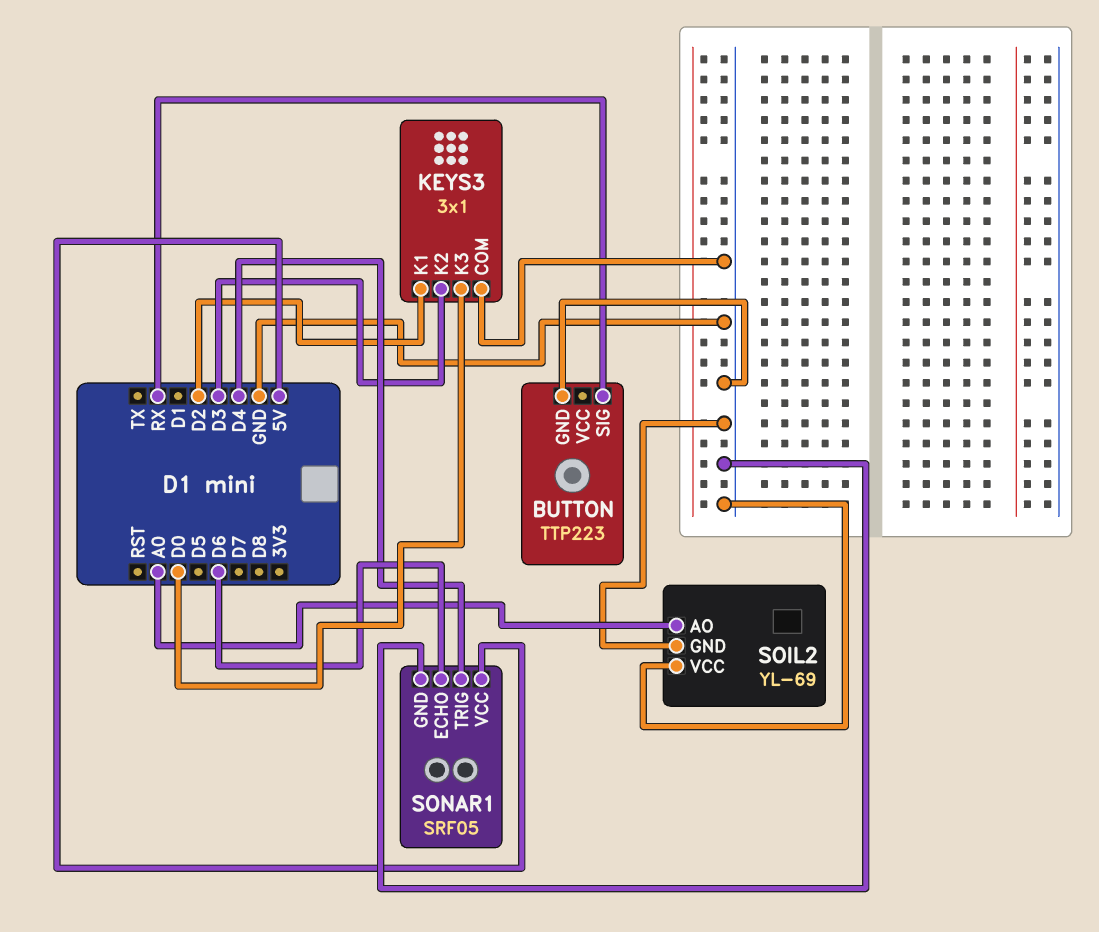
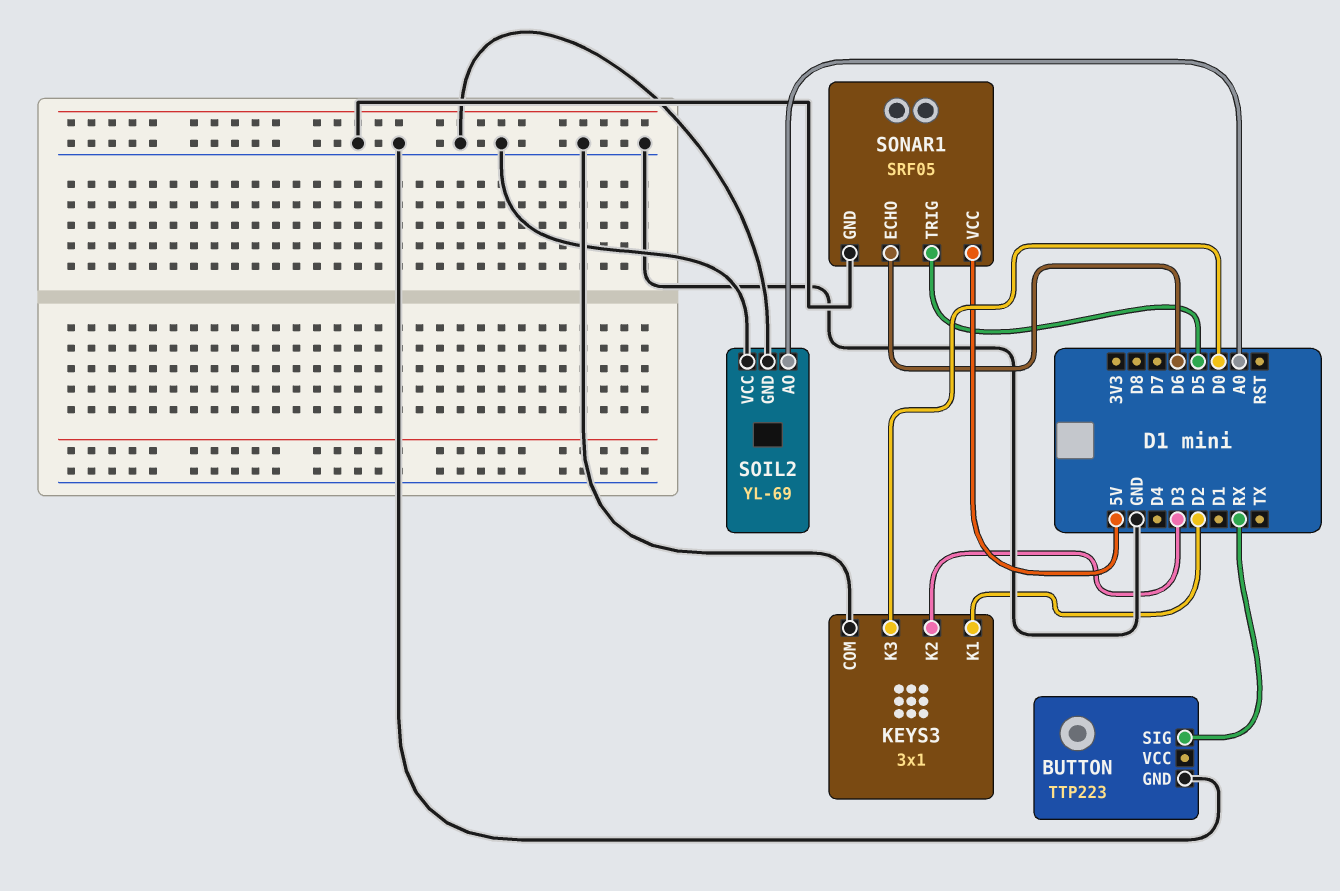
SONAR1 pin TRIG: D4 -> D5

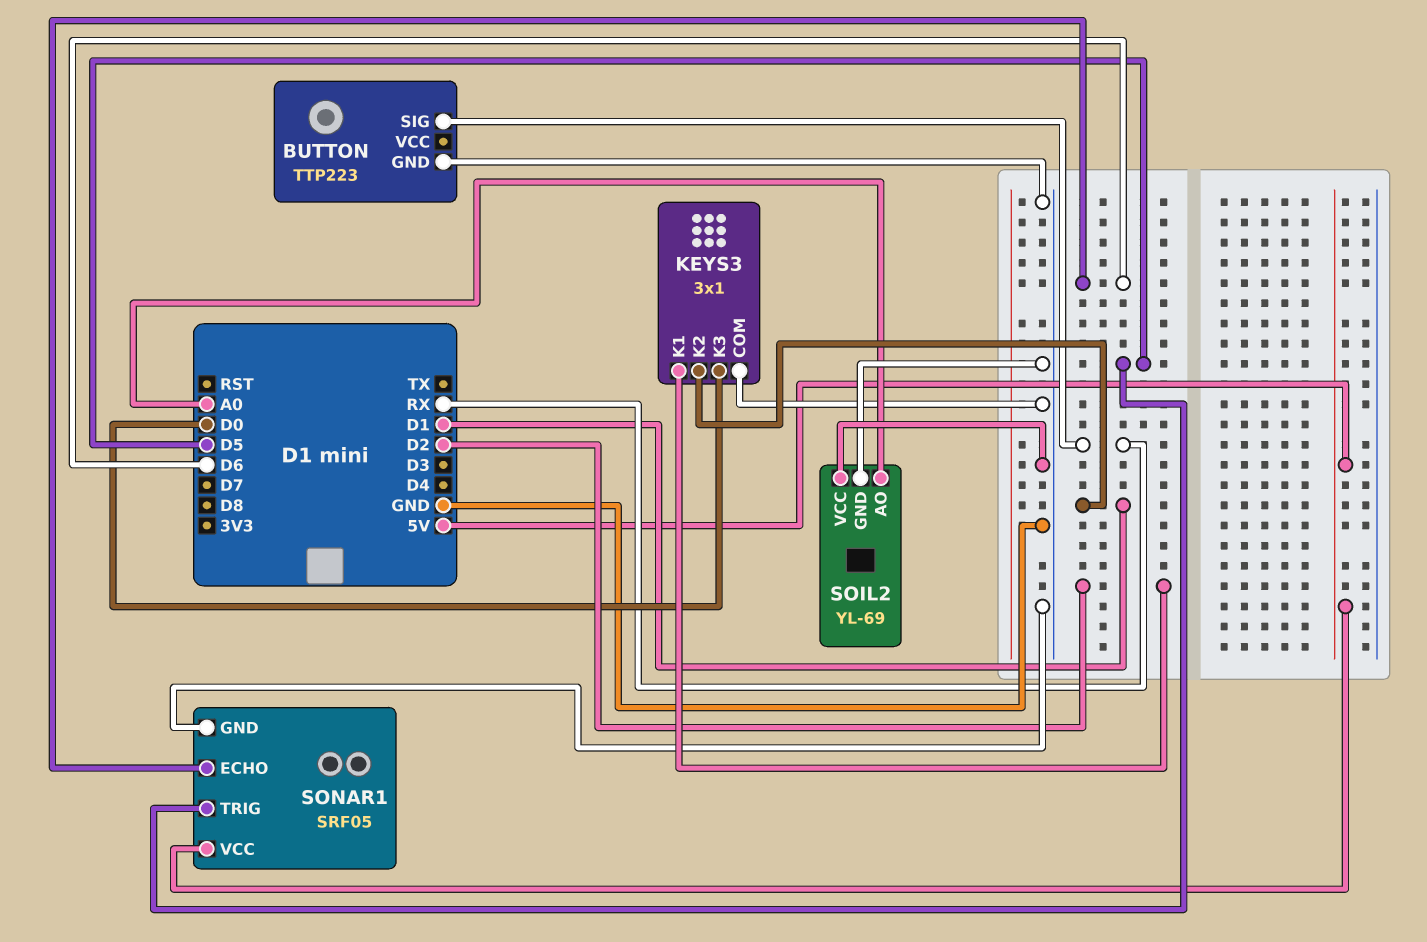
KEYS3 pin K2: D3 -> D1

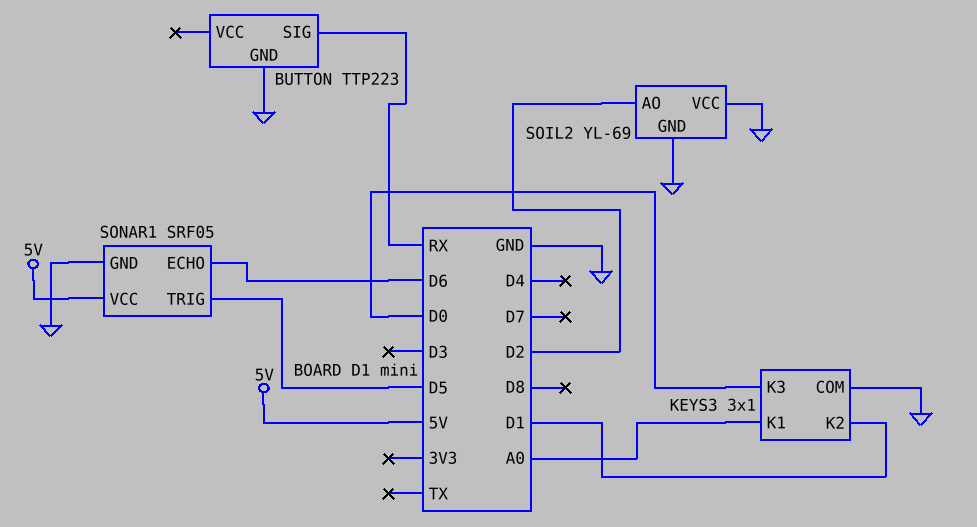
KEYS3 pin K1: D2 -> A0
SOIL2 pin AO: A0 -> D2

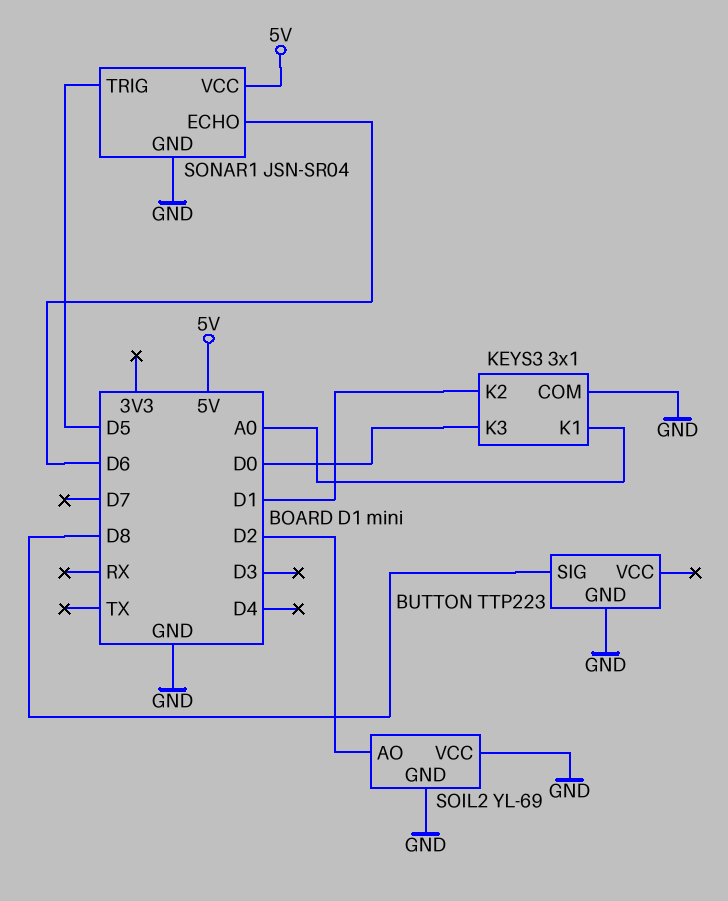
BUTTON pin SIG: RX -> D8
SONAR1: SRF05 -> JSN-SR04

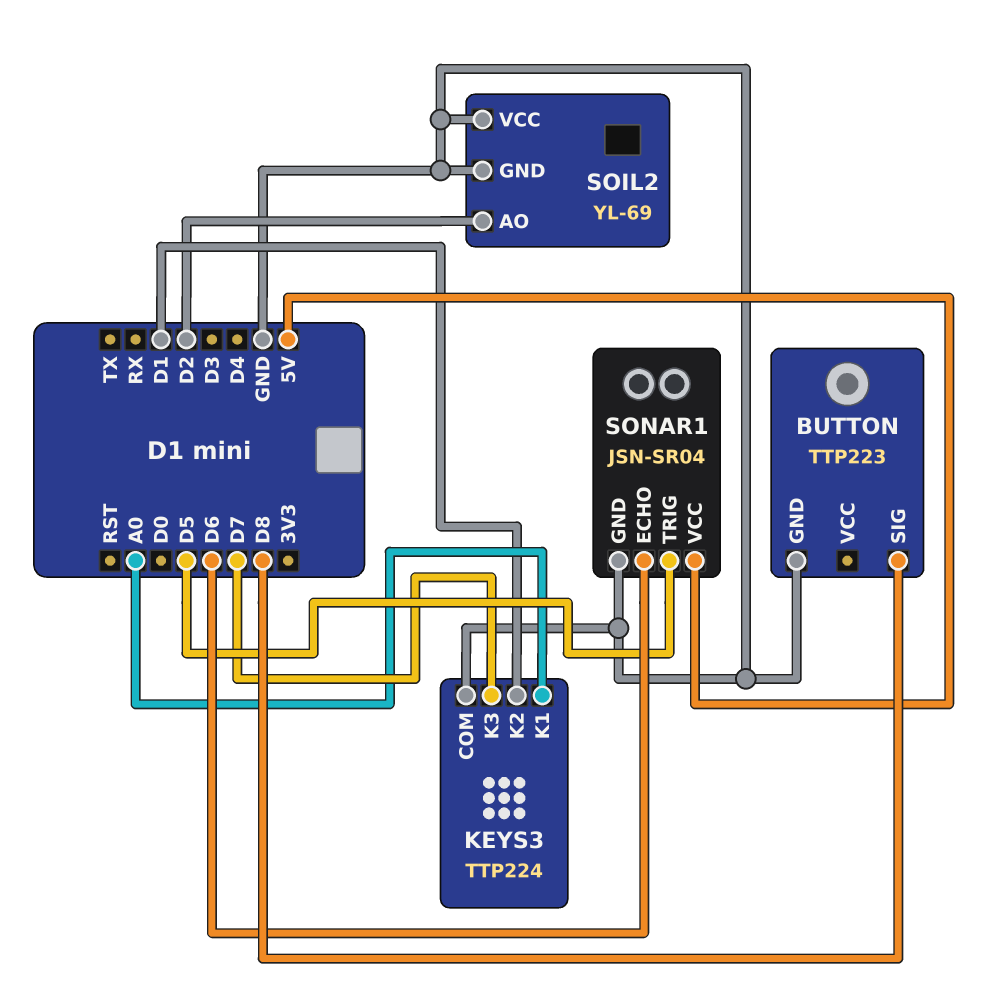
KEYS3: 3x1 -> TTP224
KEYS3 pin K3: D0 -> D7

